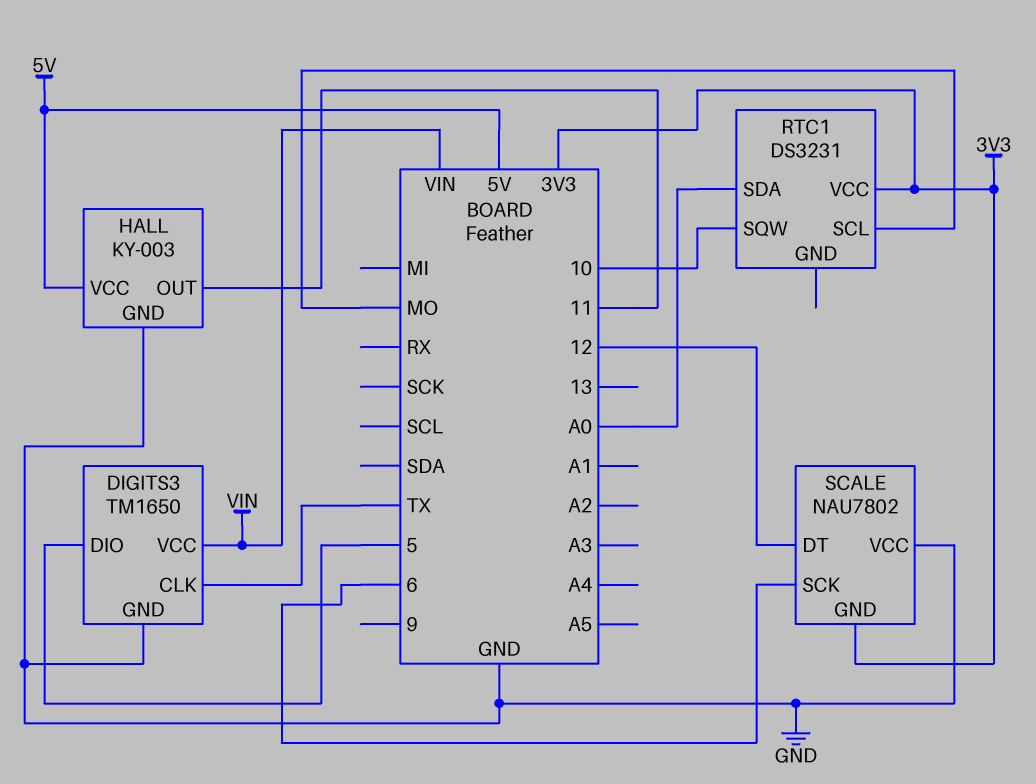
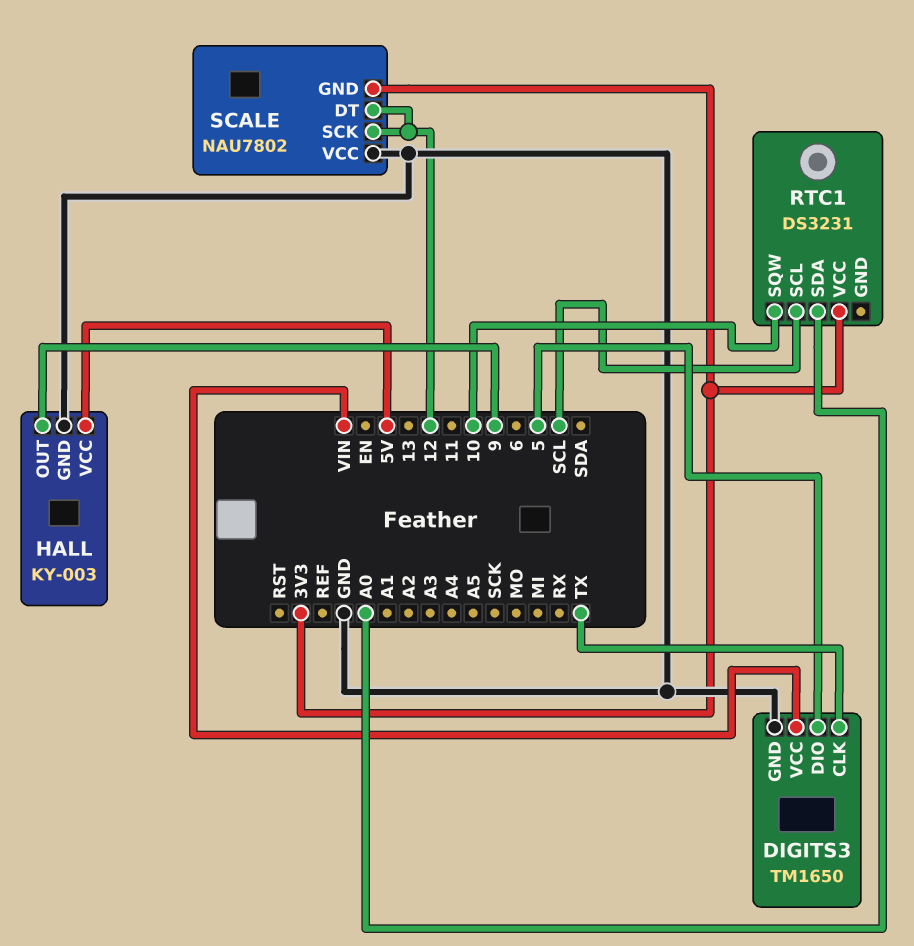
HALL pin OUT: 11 -> 9
RTC1 pin SCL: MO -> SCL
SCALE pin SCK: 6 -> 12

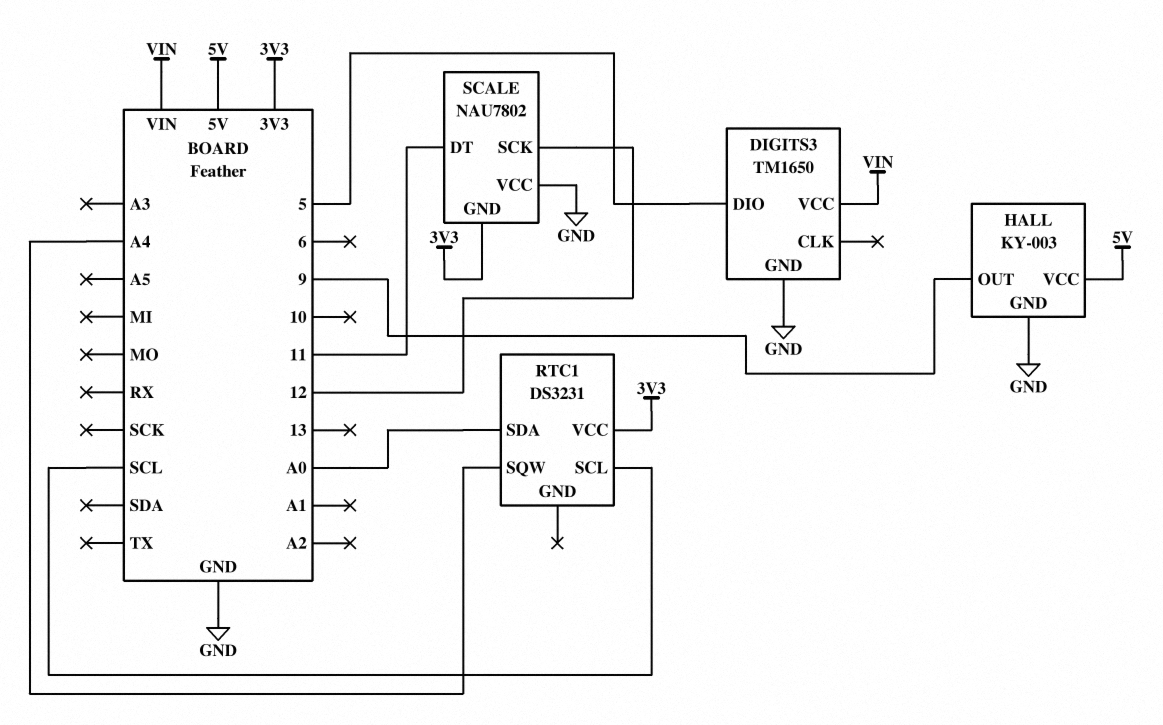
DIGITS3 pin CLK: TX -> none
RTC1 pin SQW: 10 -> A4
SCALE pin DT: 12 -> 11

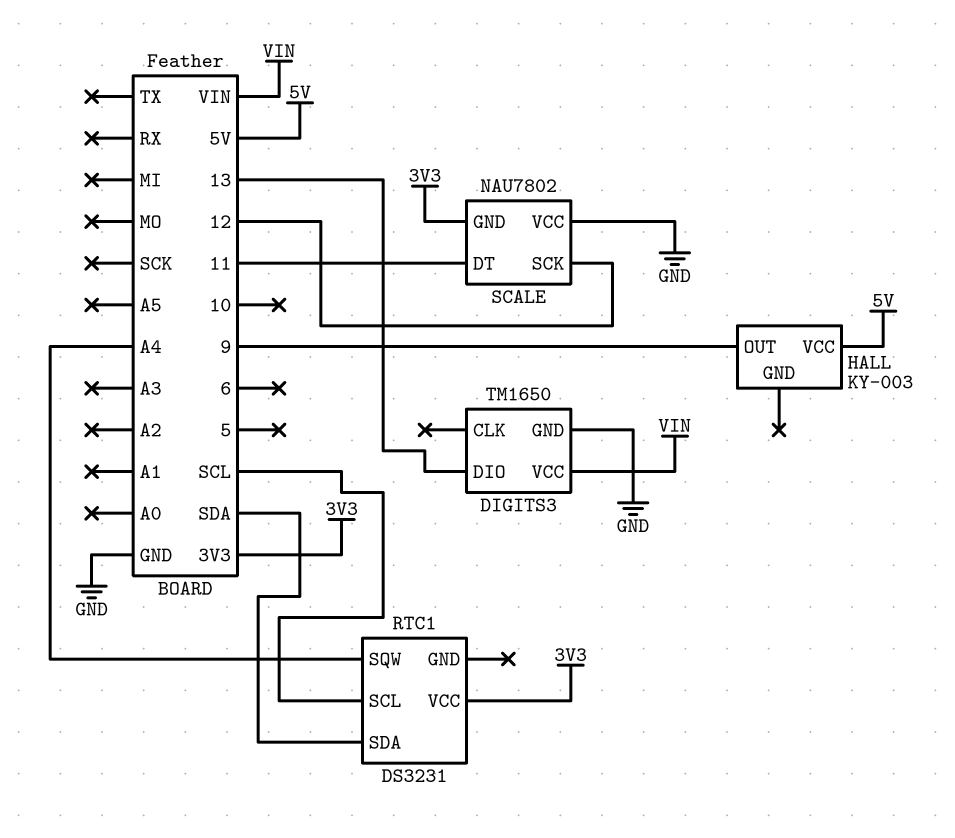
DIGITS3 pin DIO: 5 -> 13
HALL pin GND: GND -> none
RTC1 pin SDA: A0 -> SDA

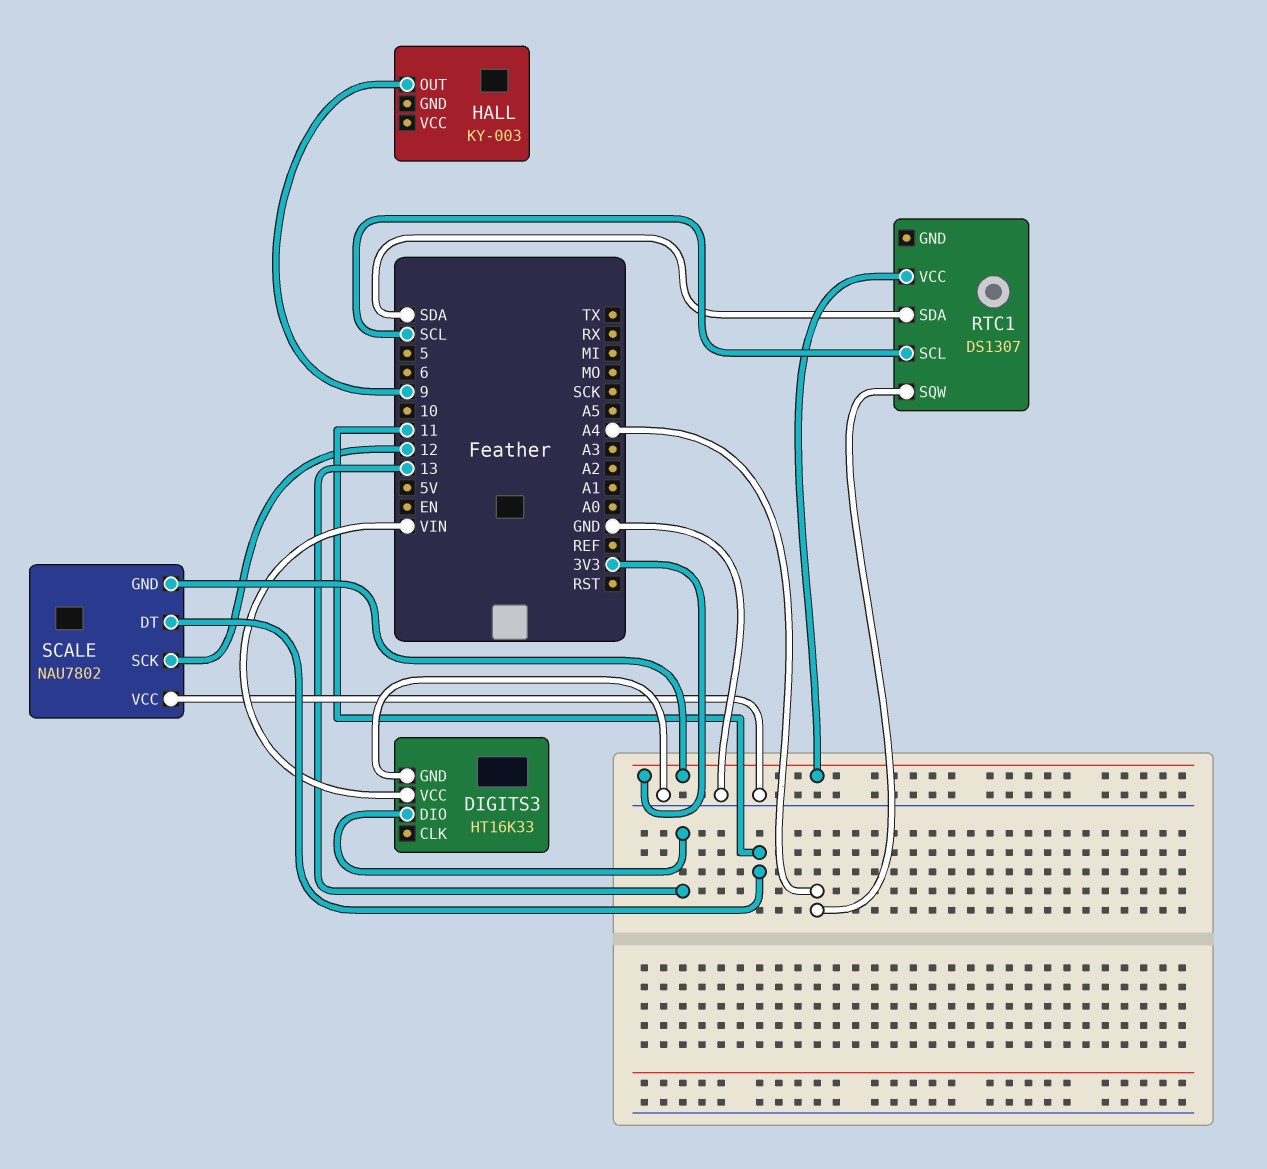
DIGITS3: TM1650 -> HT16K33
HALL pin VCC: 5V -> none
RTC1: DS3231 -> DS1307

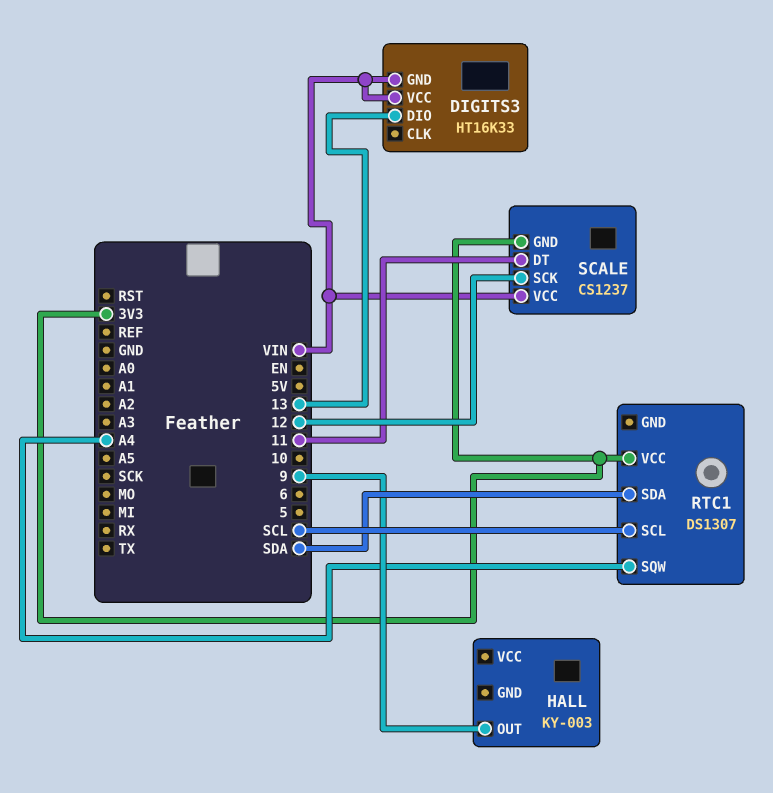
DIGITS3 pin GND: GND -> VIN
SCALE: NAU7802 -> CS1237
SCALE pin VCC: GND -> VIN

